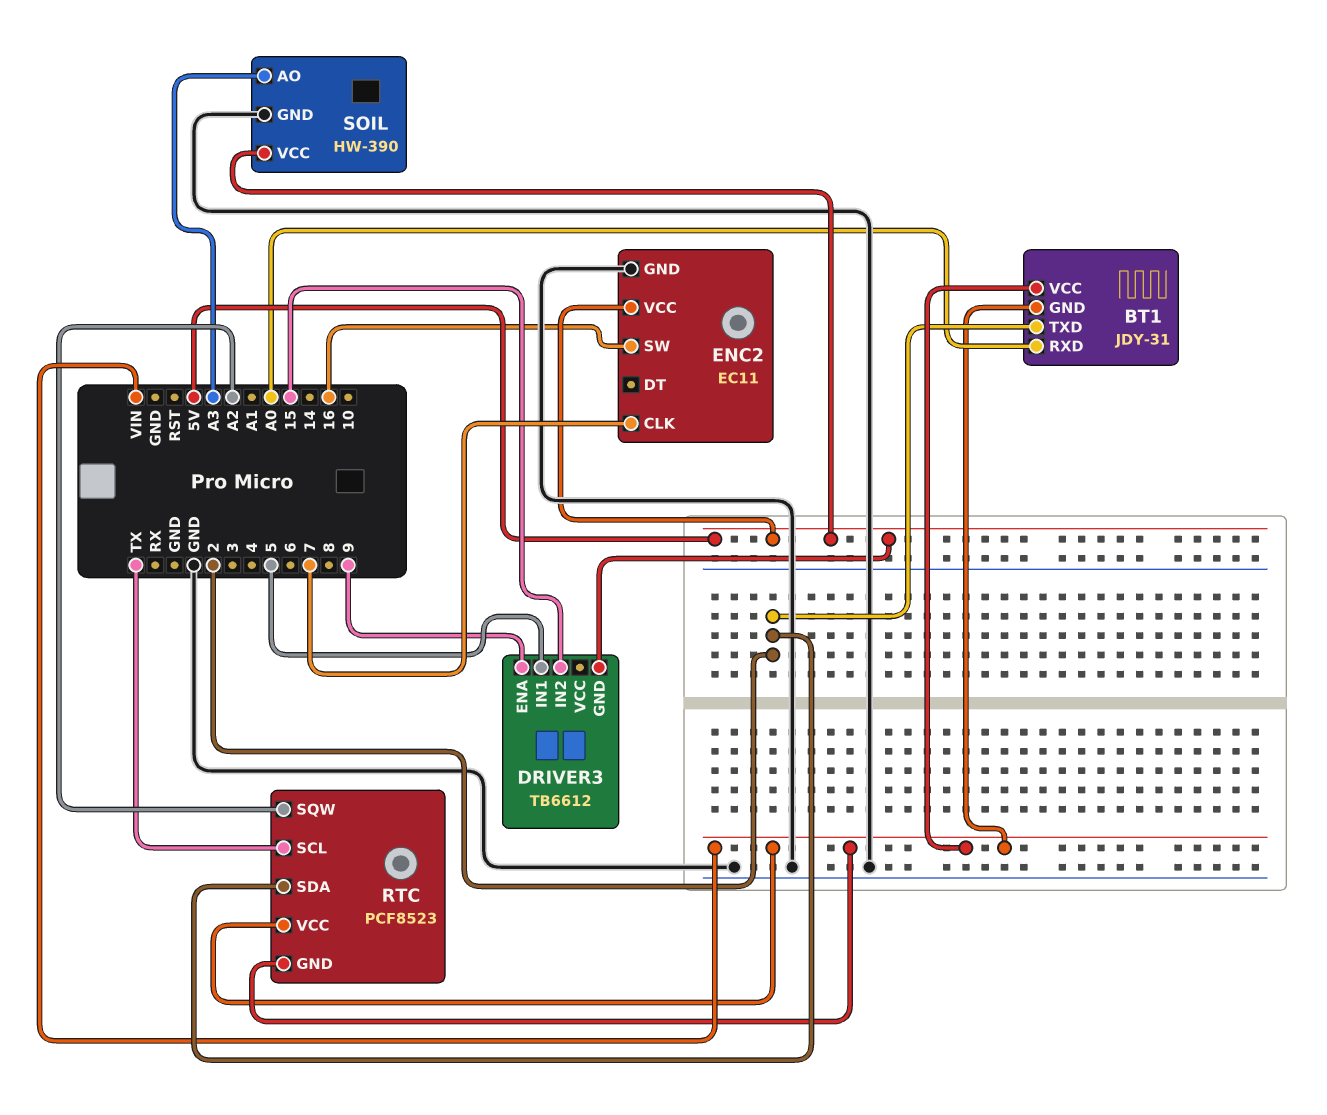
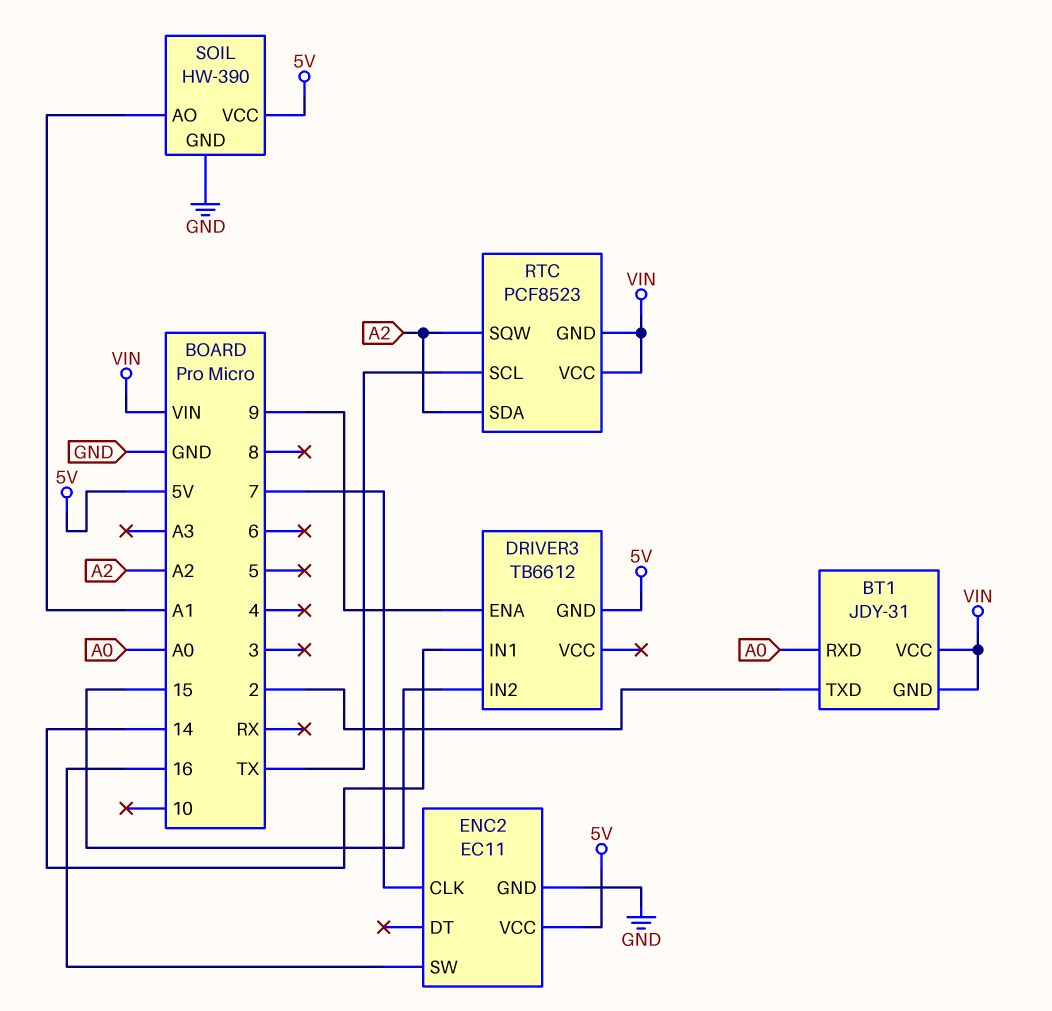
DRIVER3 pin IN1: 5 -> 14
RTC pin SDA: 2 -> A2
SOIL pin AO: A3 -> A1

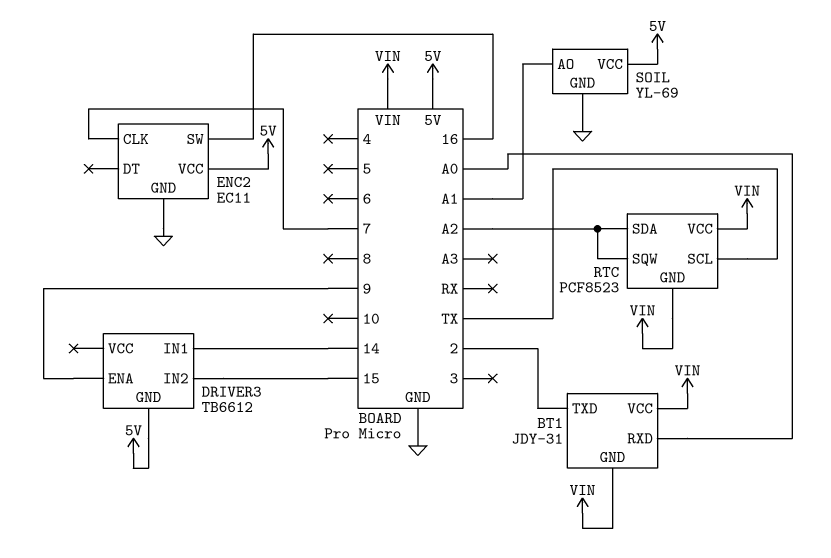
SOIL: HW-390 -> YL-69

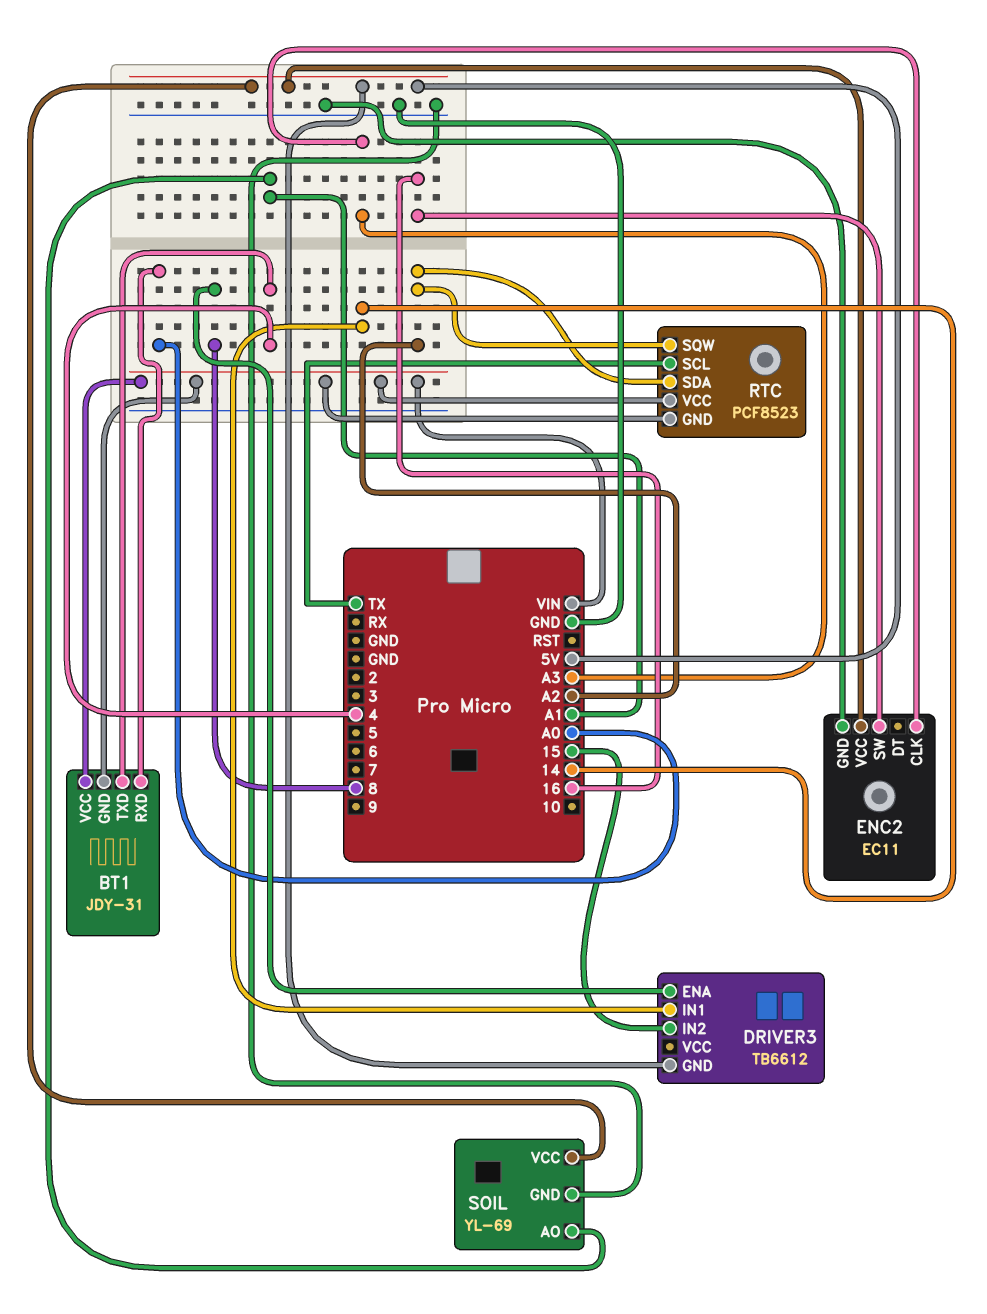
BT1 pin TXD: 2 -> 4
DRIVER3 pin ENA: 9 -> 8
ENC2 pin CLK: 7 -> A3

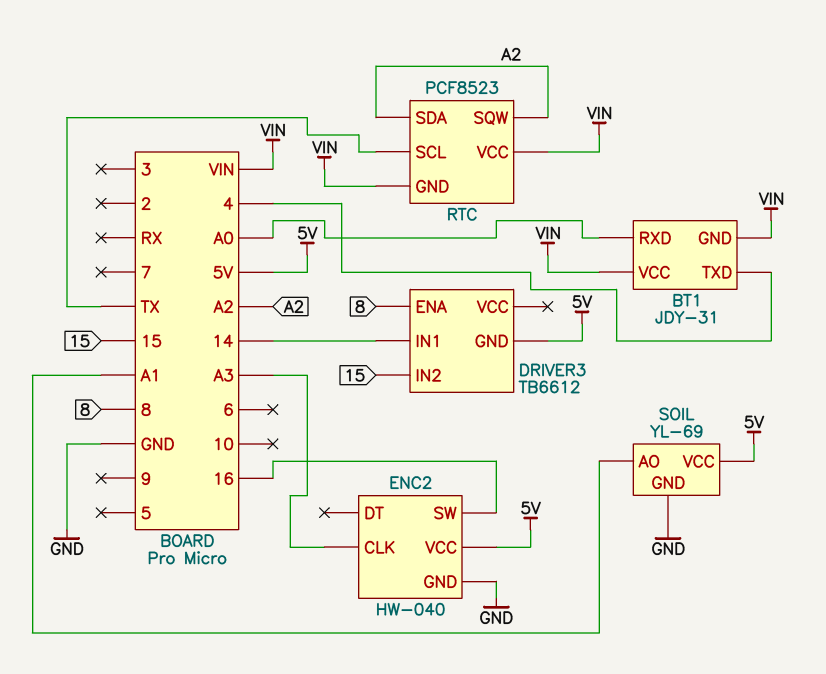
ENC2: EC11 -> HW-040

